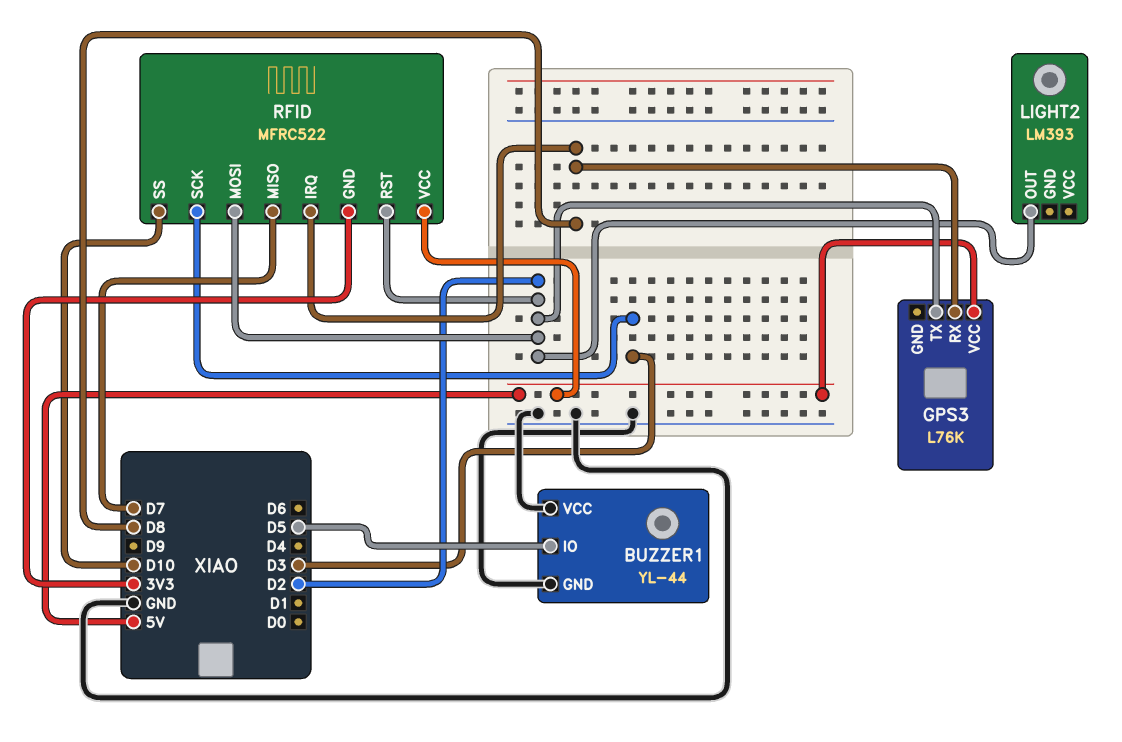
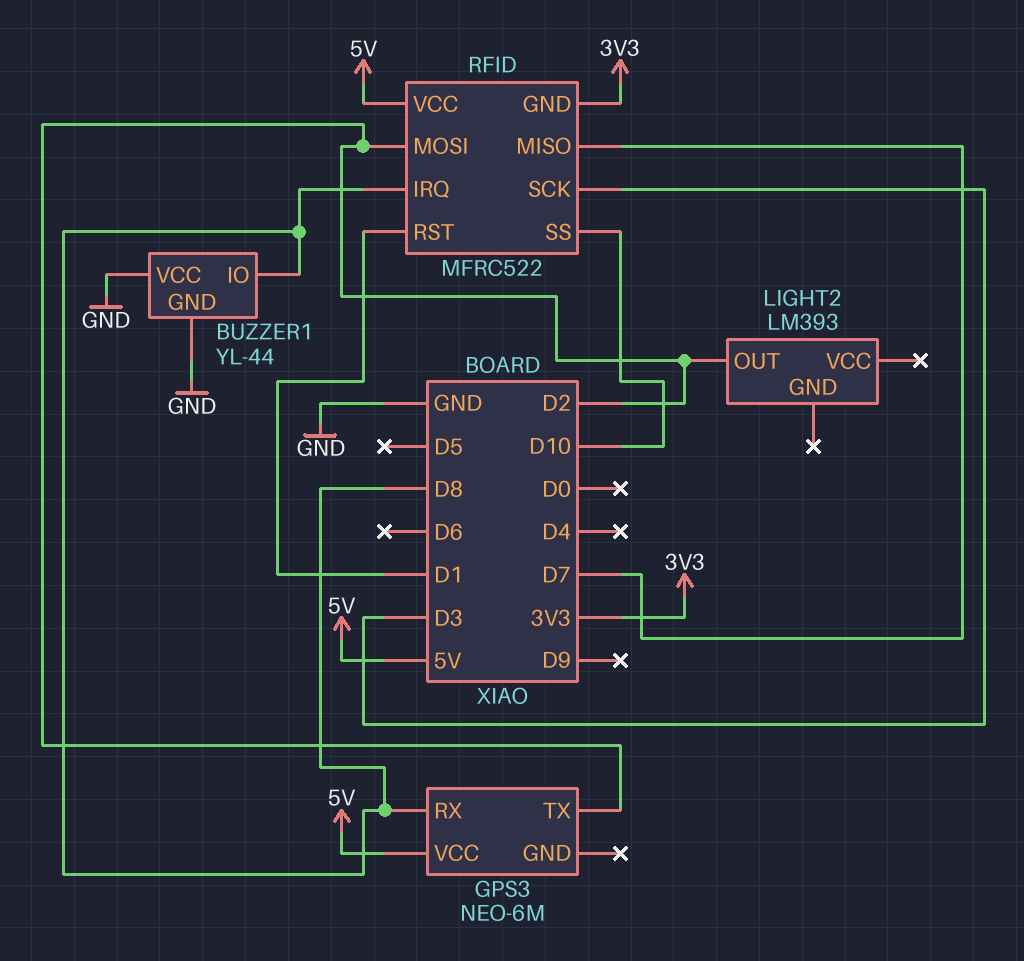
BUZZER1 pin IO: D5 -> D8
GPS3: L76K -> NEO-6M
RFID pin RST: D2 -> D1

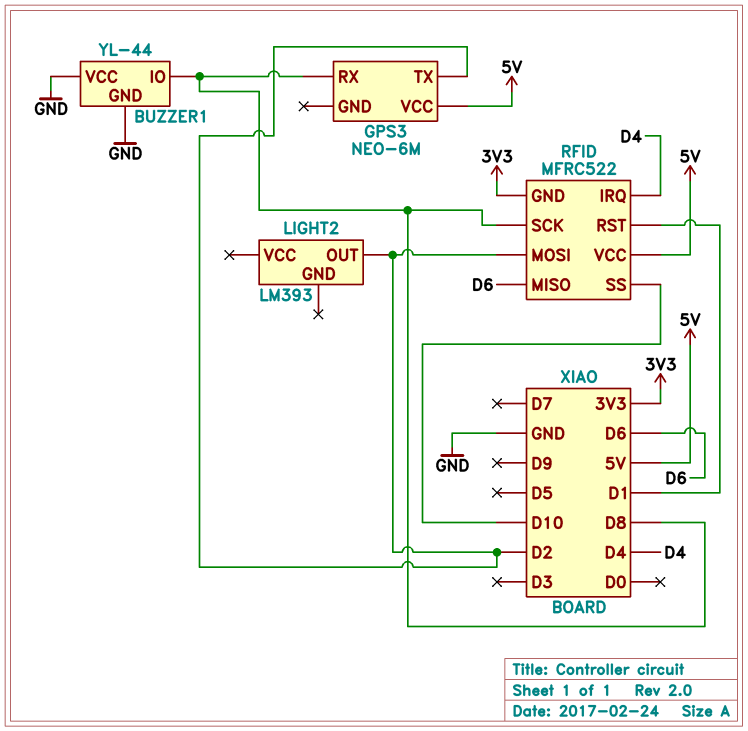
RFID pin IRQ: D8 -> D4
RFID pin MISO: D7 -> D6
RFID pin SCK: D3 -> D8

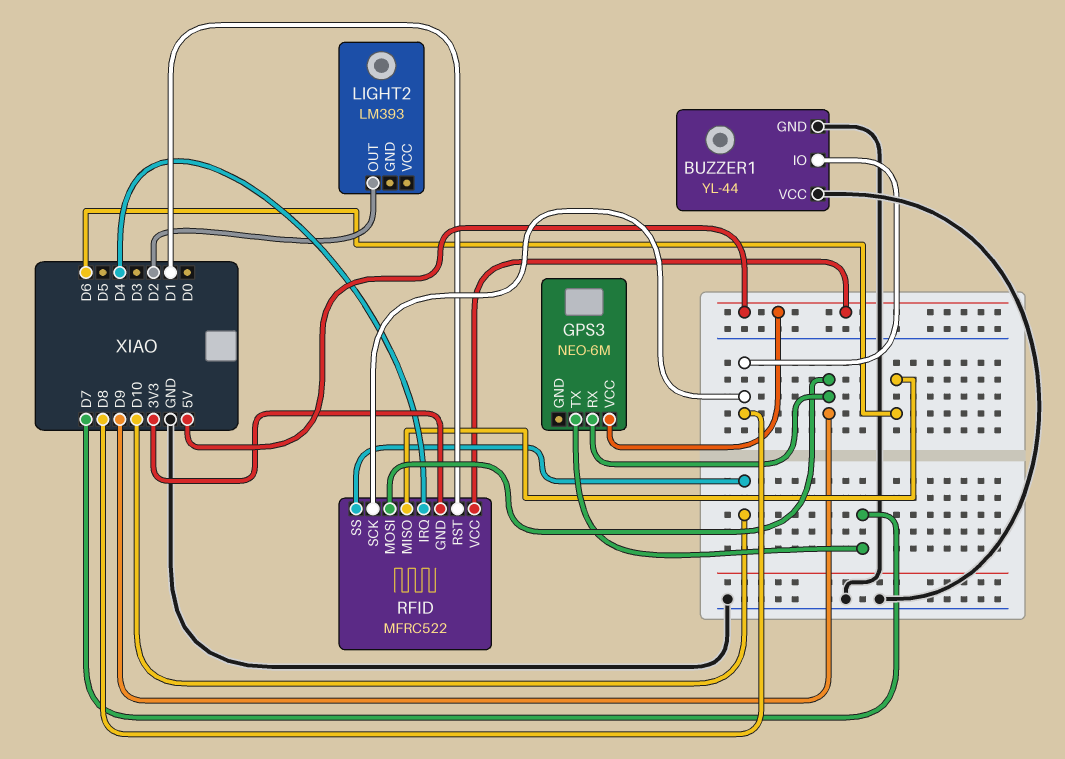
GPS3 pin RX: D8 -> D9
GPS3 pin TX: D2 -> D7
RFID pin MOSI: D2 -> D9

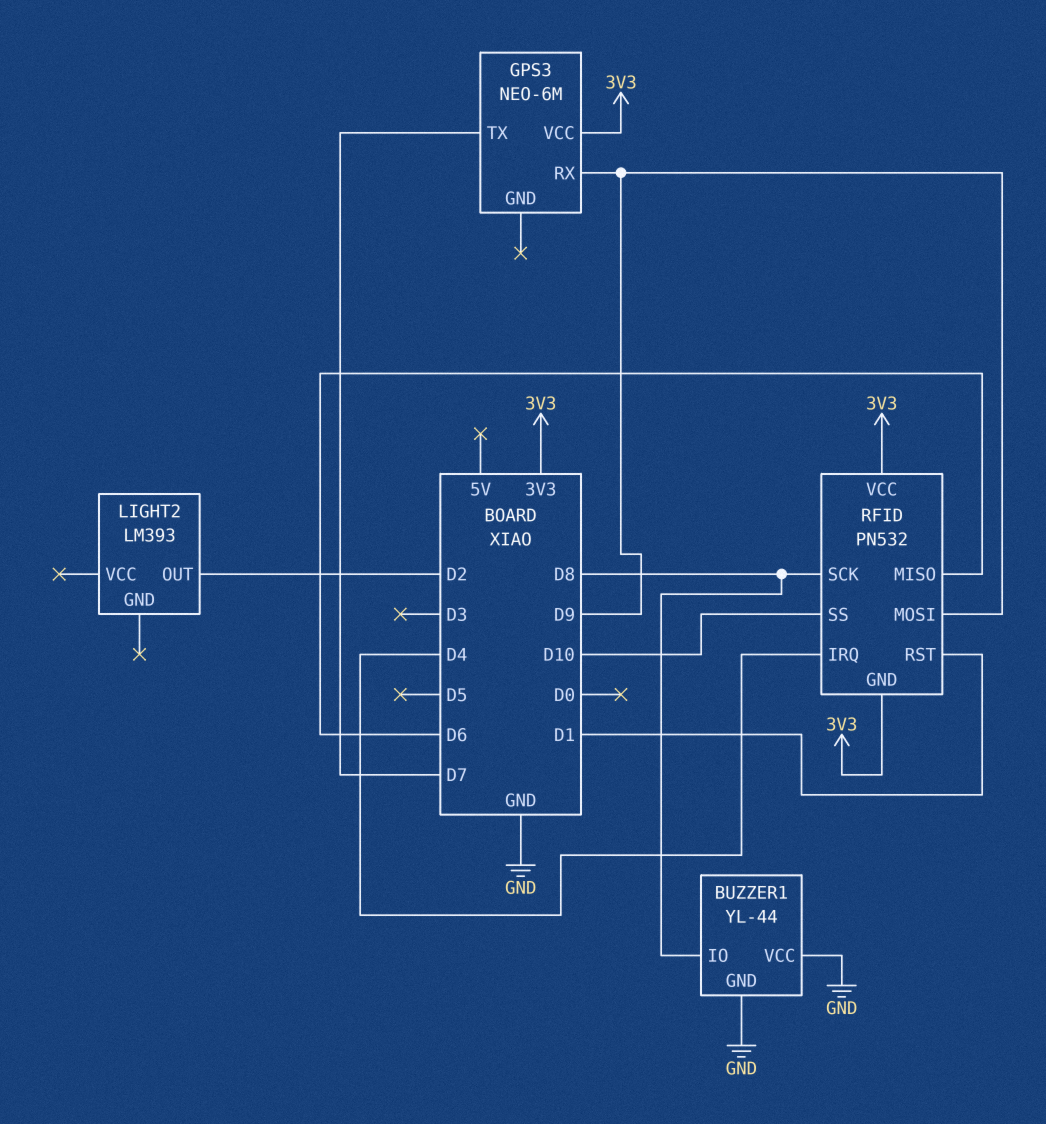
GPS3 pin VCC: 5V -> 3V3
RFID: MFRC522 -> PN532
RFID pin VCC: 5V -> 3V3

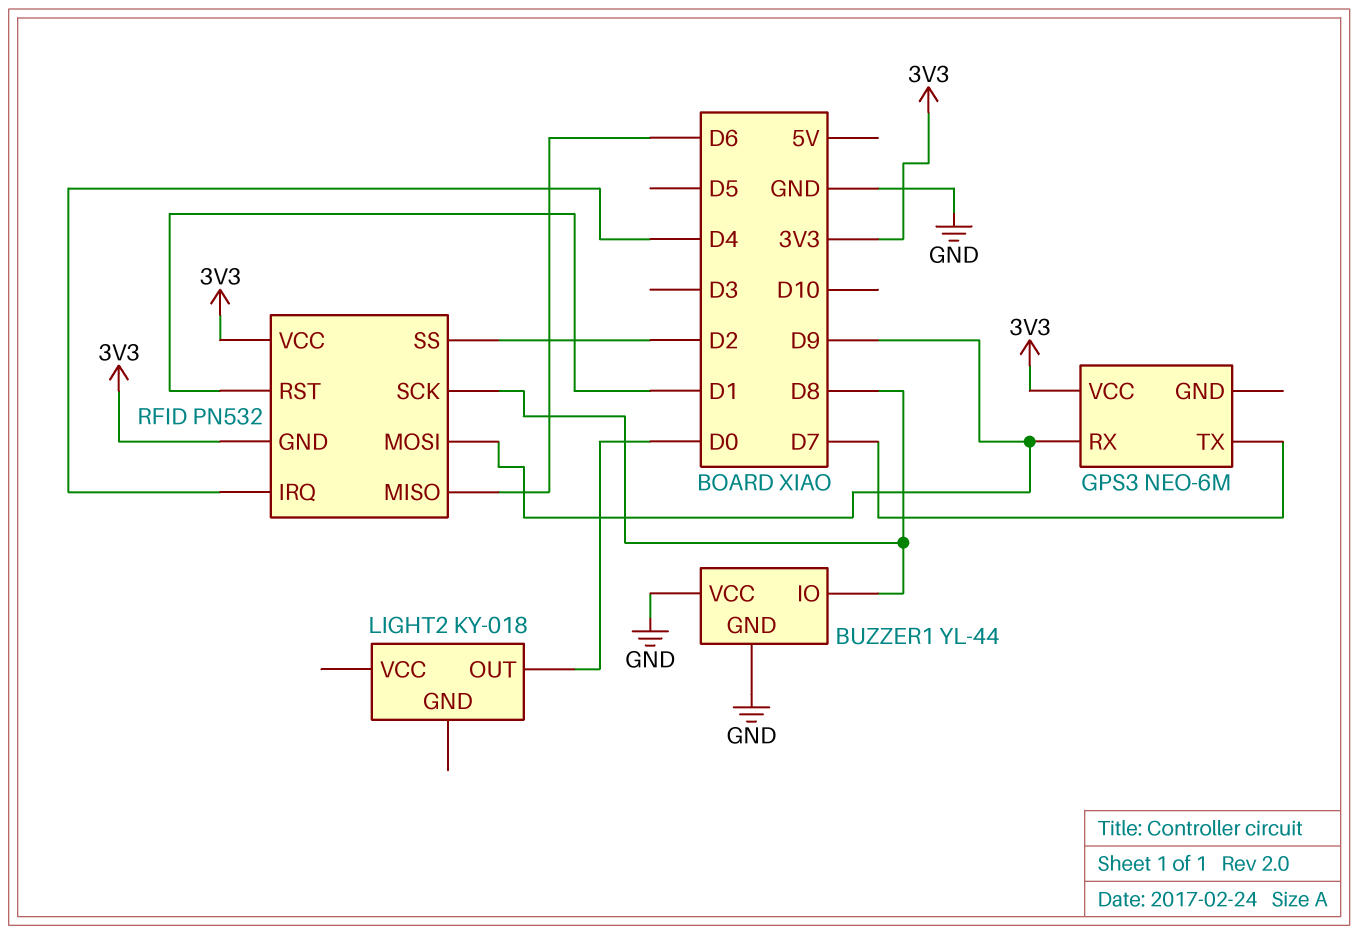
LIGHT2: LM393 -> KY-018
LIGHT2 pin OUT: D2 -> D0
RFID pin SS: D10 -> D2

